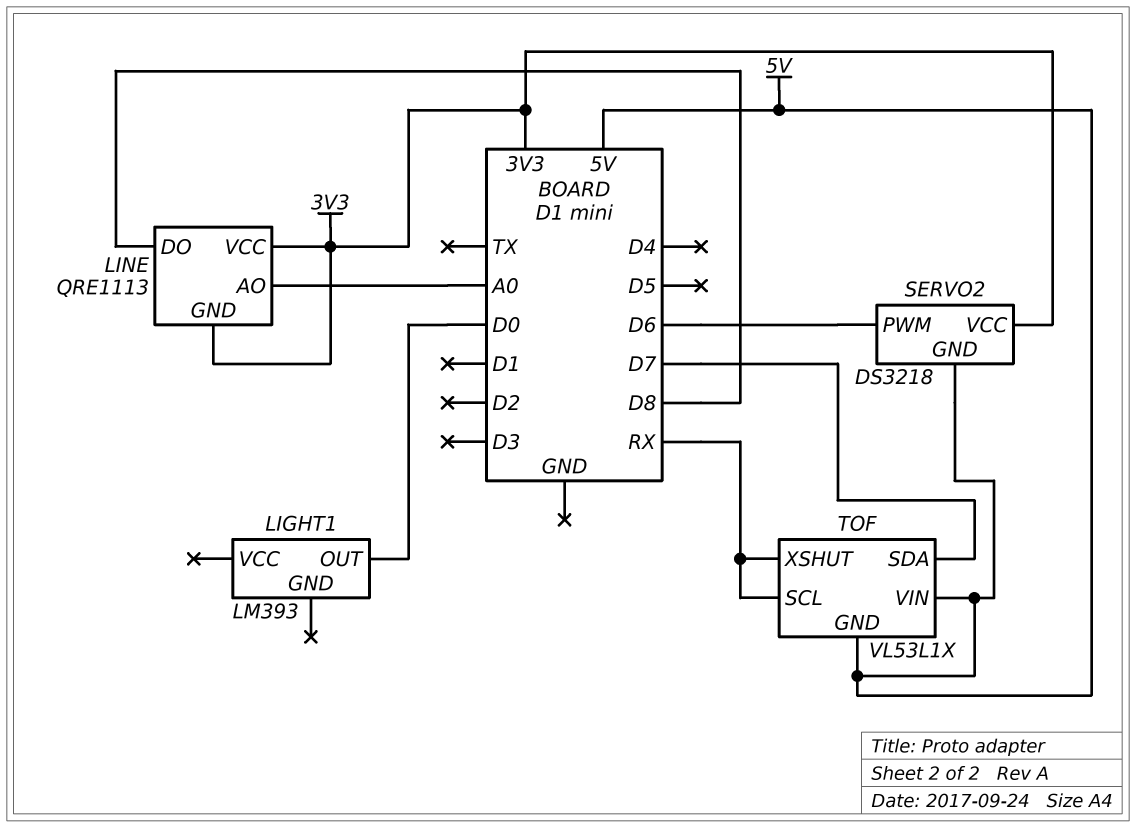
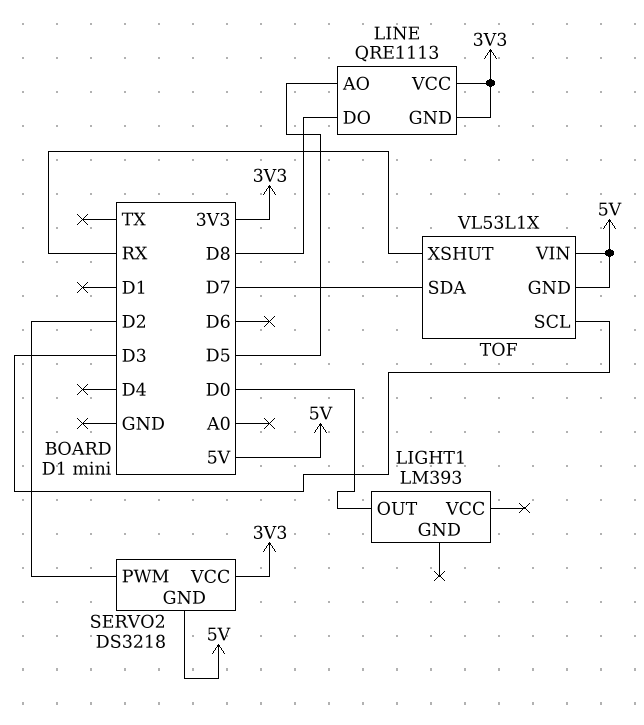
LINE pin AO: A0 -> D5
SERVO2 pin PWM: D6 -> D2
TOF pin SCL: RX -> D3

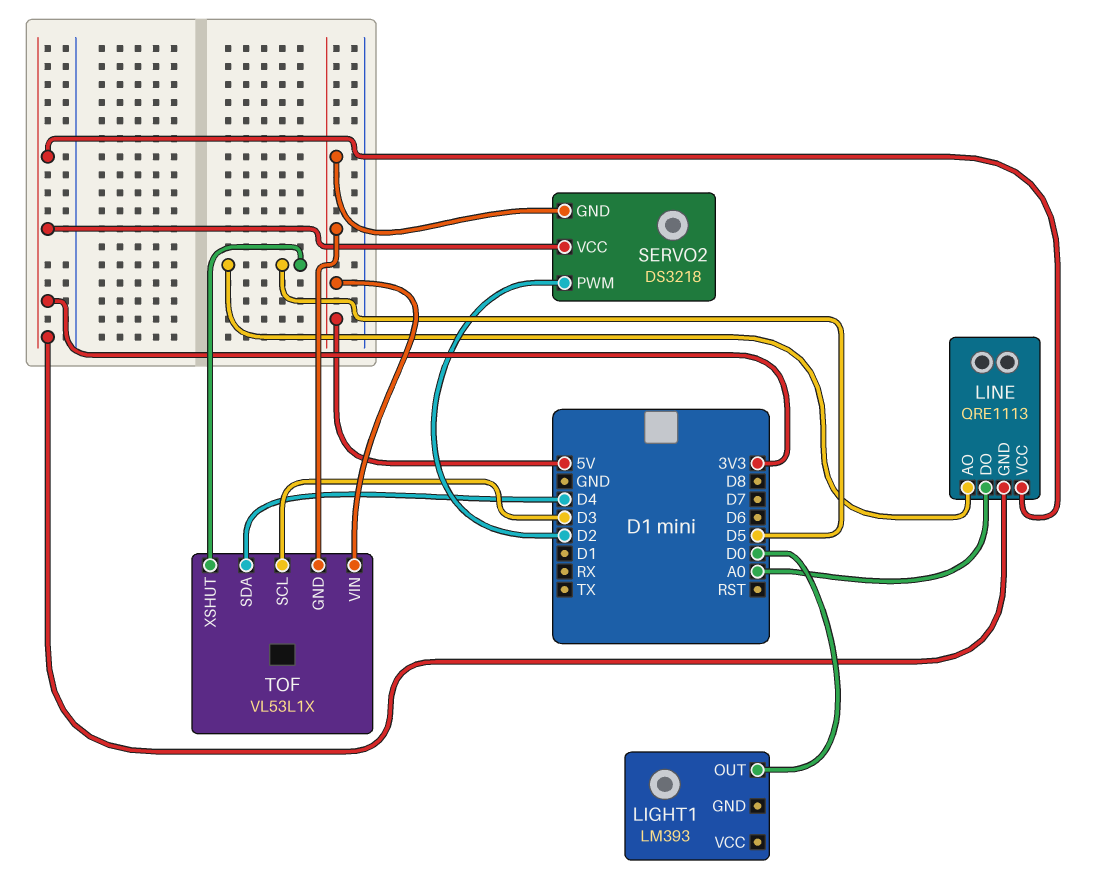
LINE pin DO: D8 -> A0
TOF pin SDA: D7 -> D4
TOF pin XSHUT: RX -> D5

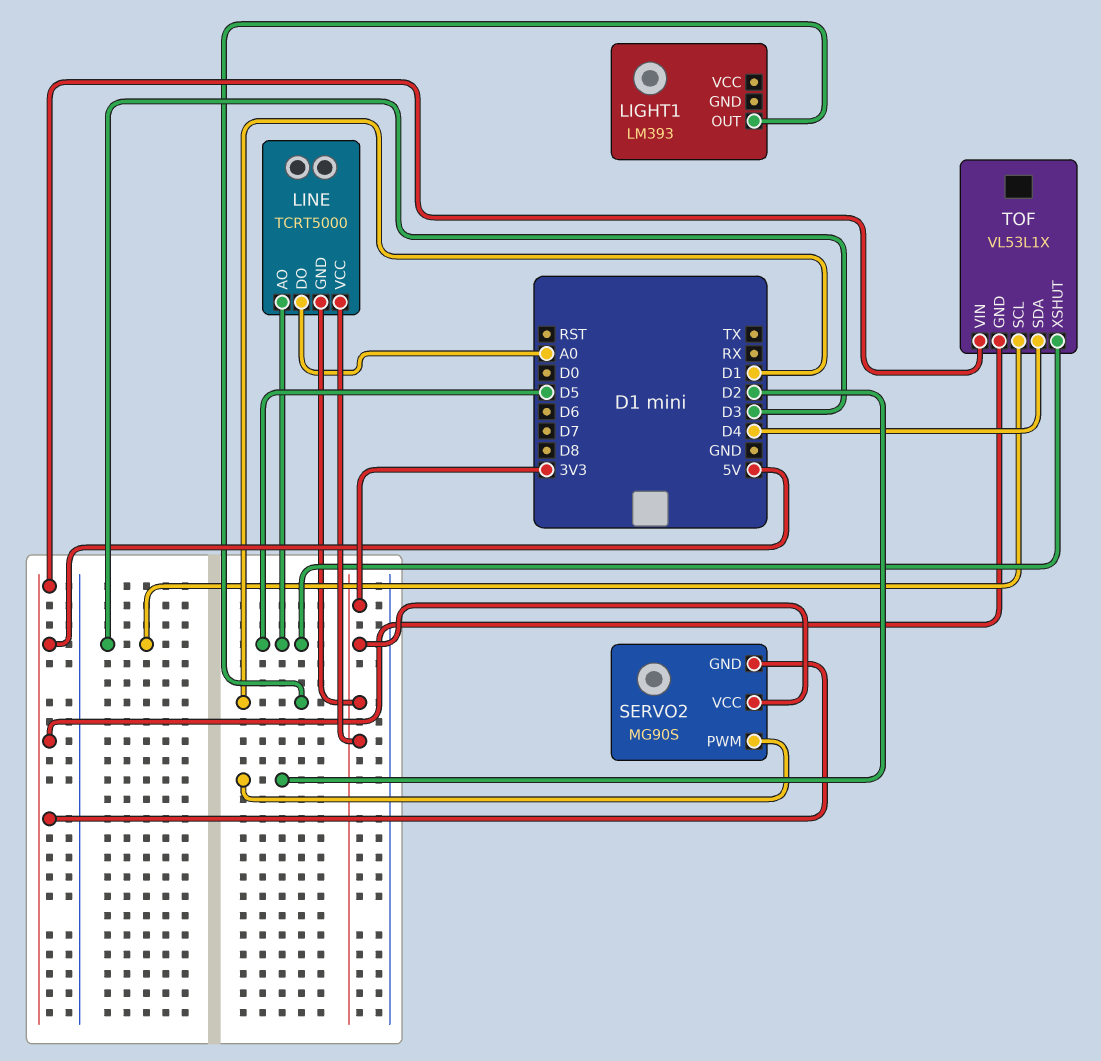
LIGHT1 pin OUT: D0 -> D1
LINE: QRE1113 -> TCRT5000
SERVO2: DS3218 -> MG90S

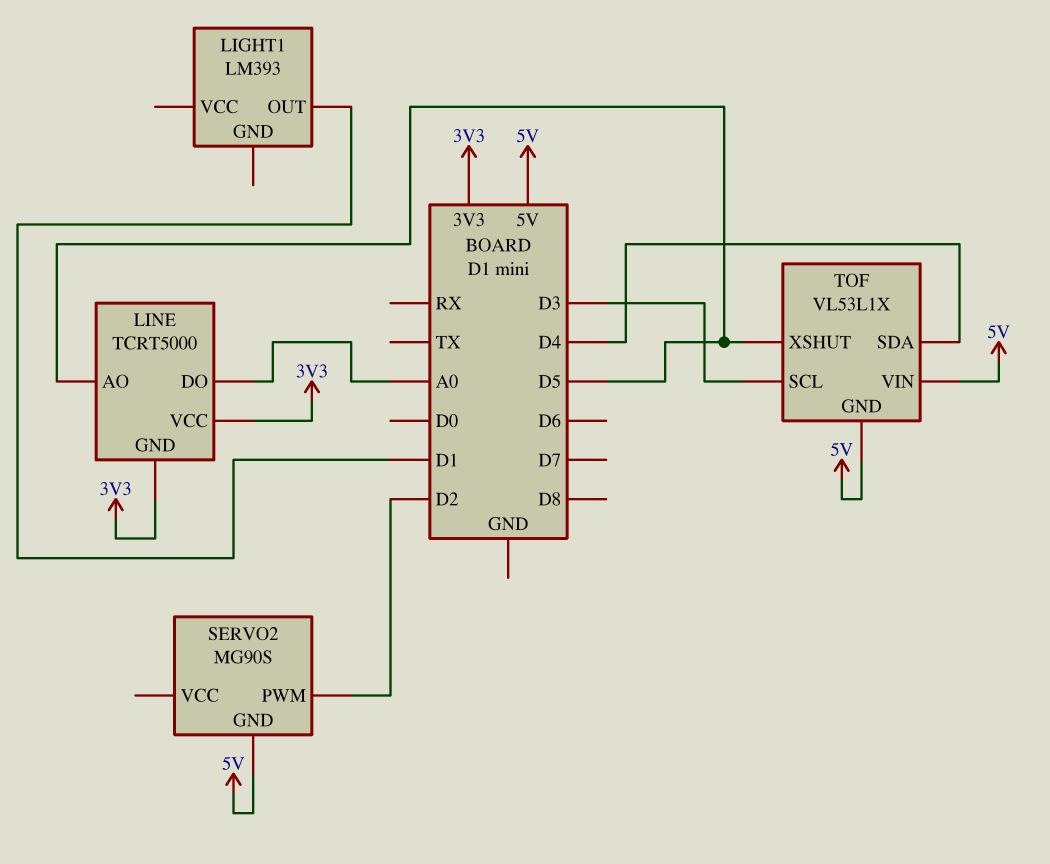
SERVO2 pin VCC: 3V3 -> none

